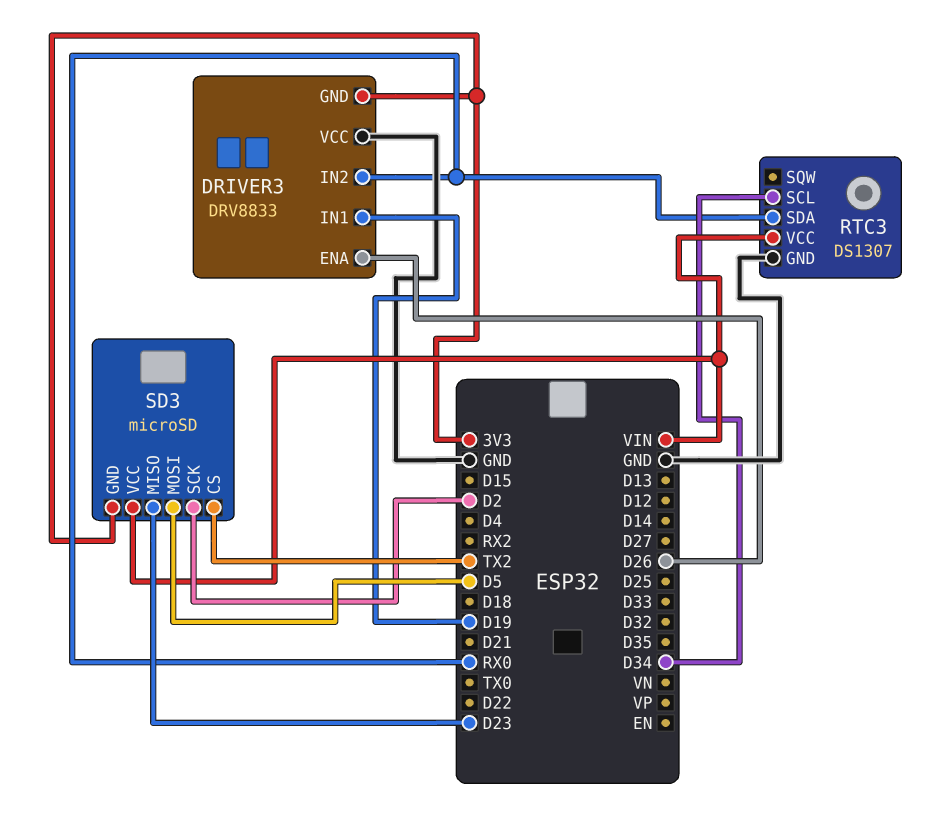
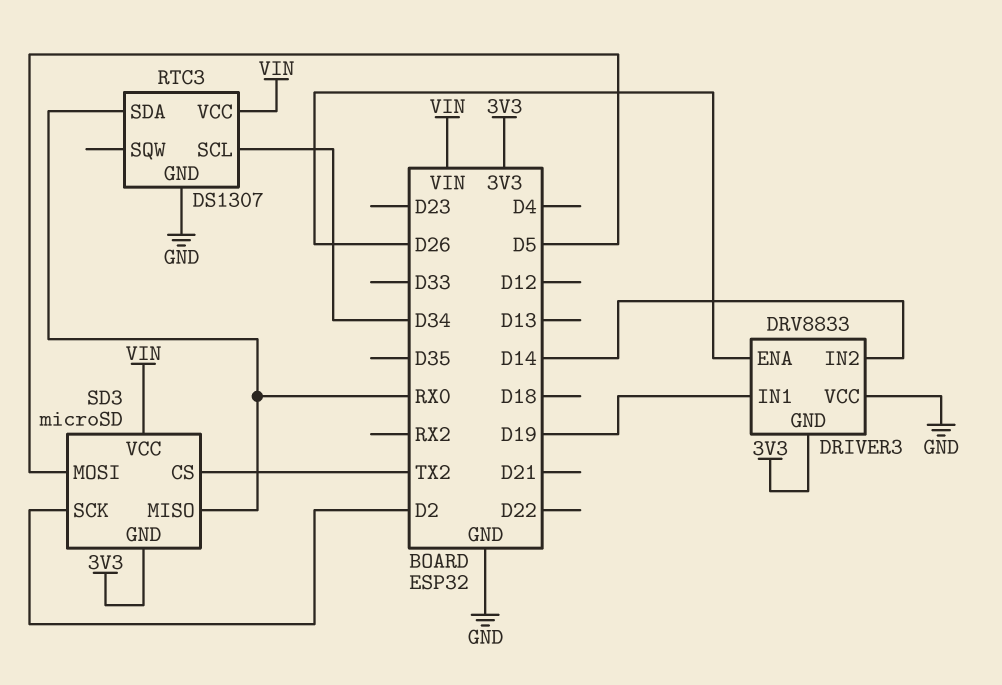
DRIVER3 pin IN2: RX0 -> D14
SD3 pin MISO: D23 -> RX0

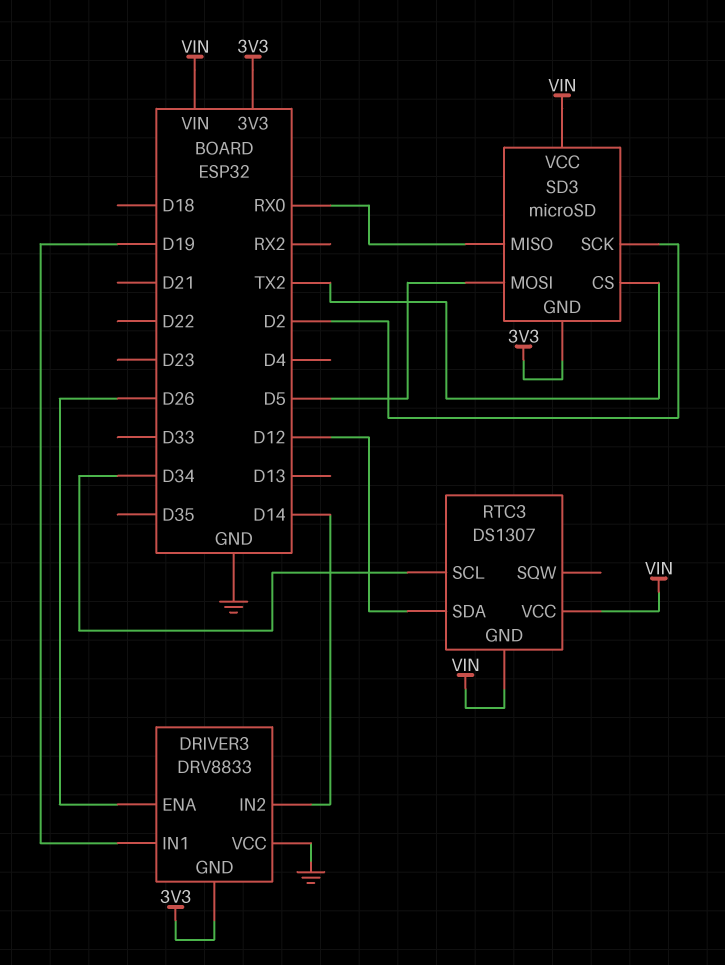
RTC3 pin GND: GND -> VIN
RTC3 pin SDA: RX0 -> D12

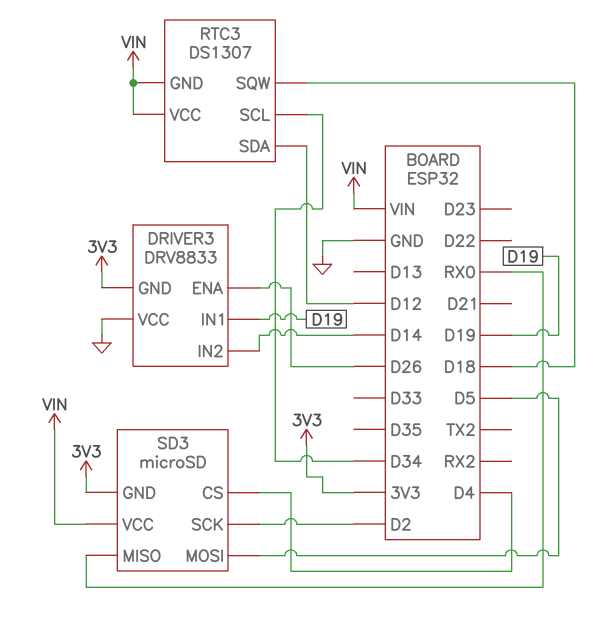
RTC3 pin SQW: none -> D18
SD3 pin CS: TX2 -> D4

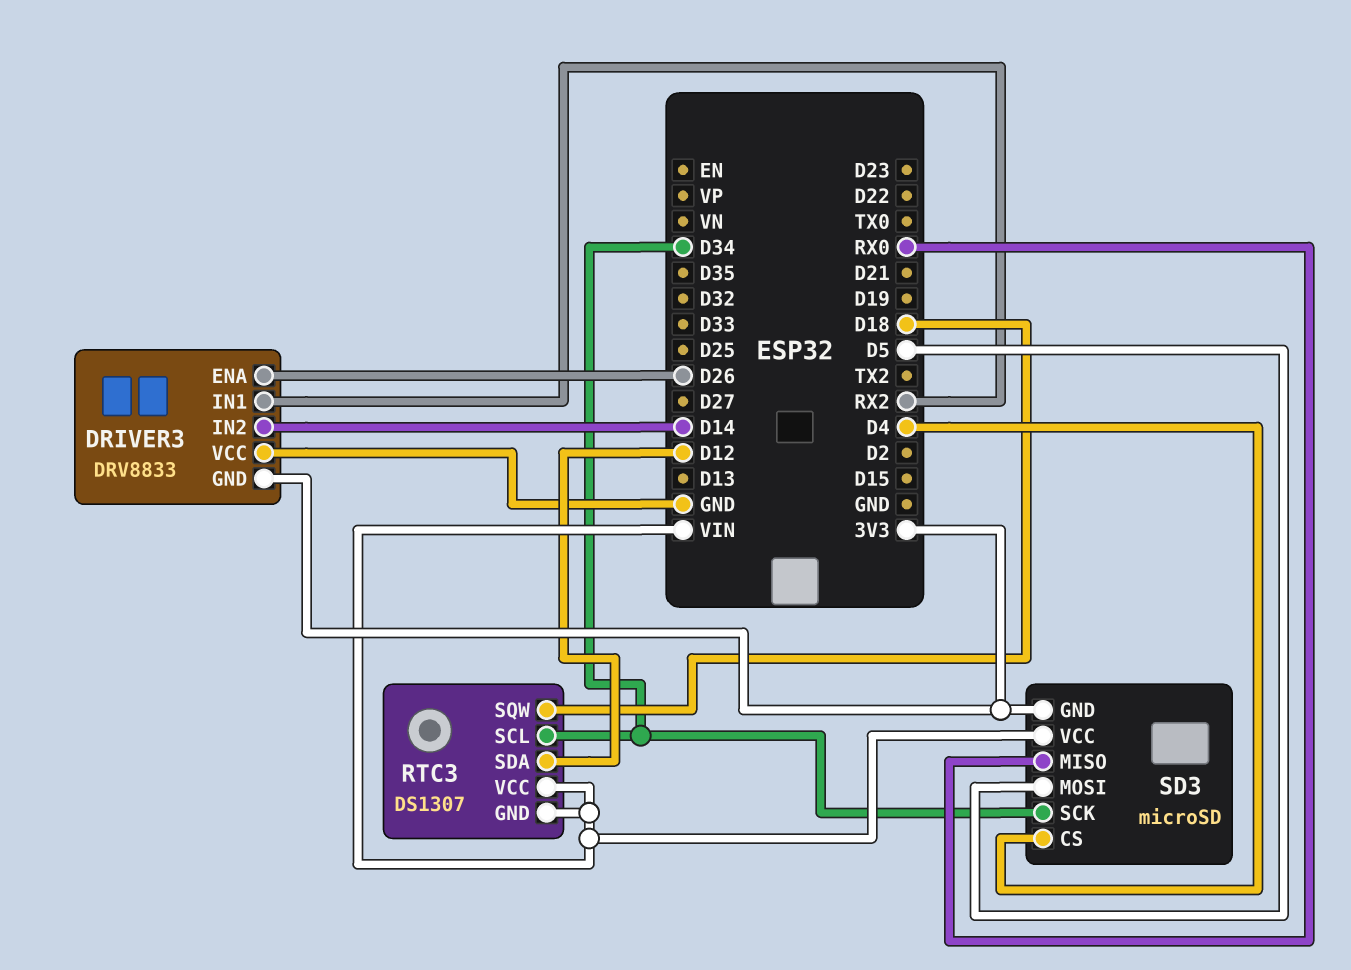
DRIVER3 pin IN1: D19 -> RX2
SD3 pin SCK: D2 -> D34

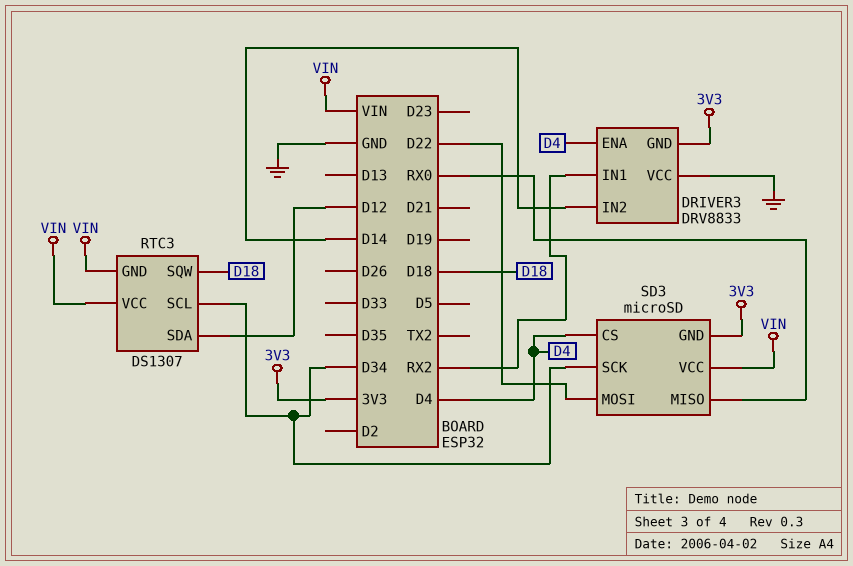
DRIVER3 pin ENA: D26 -> D4
SD3 pin MOSI: D5 -> D22

